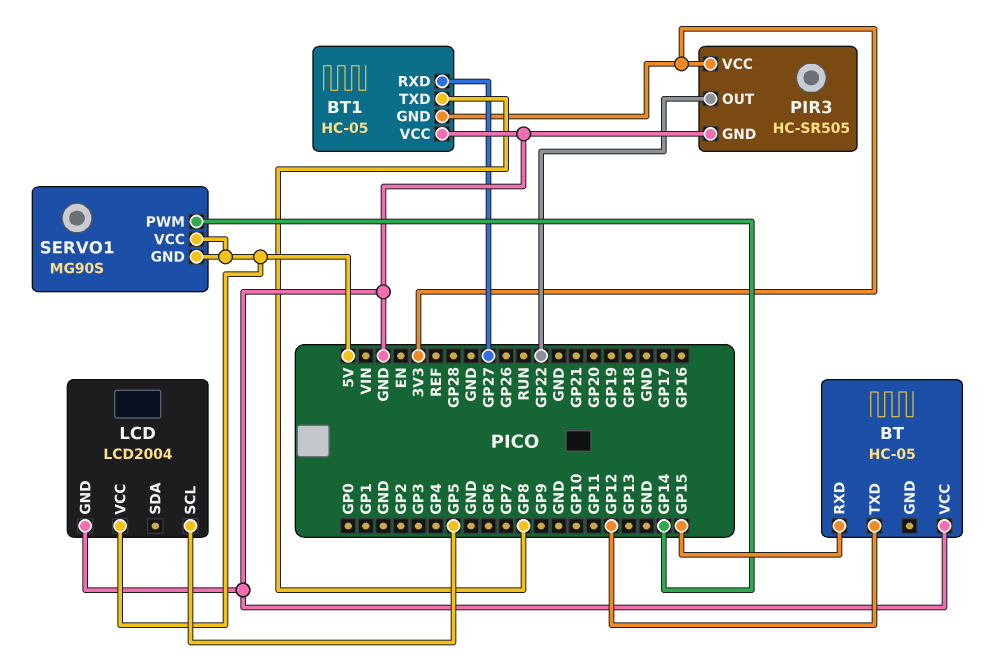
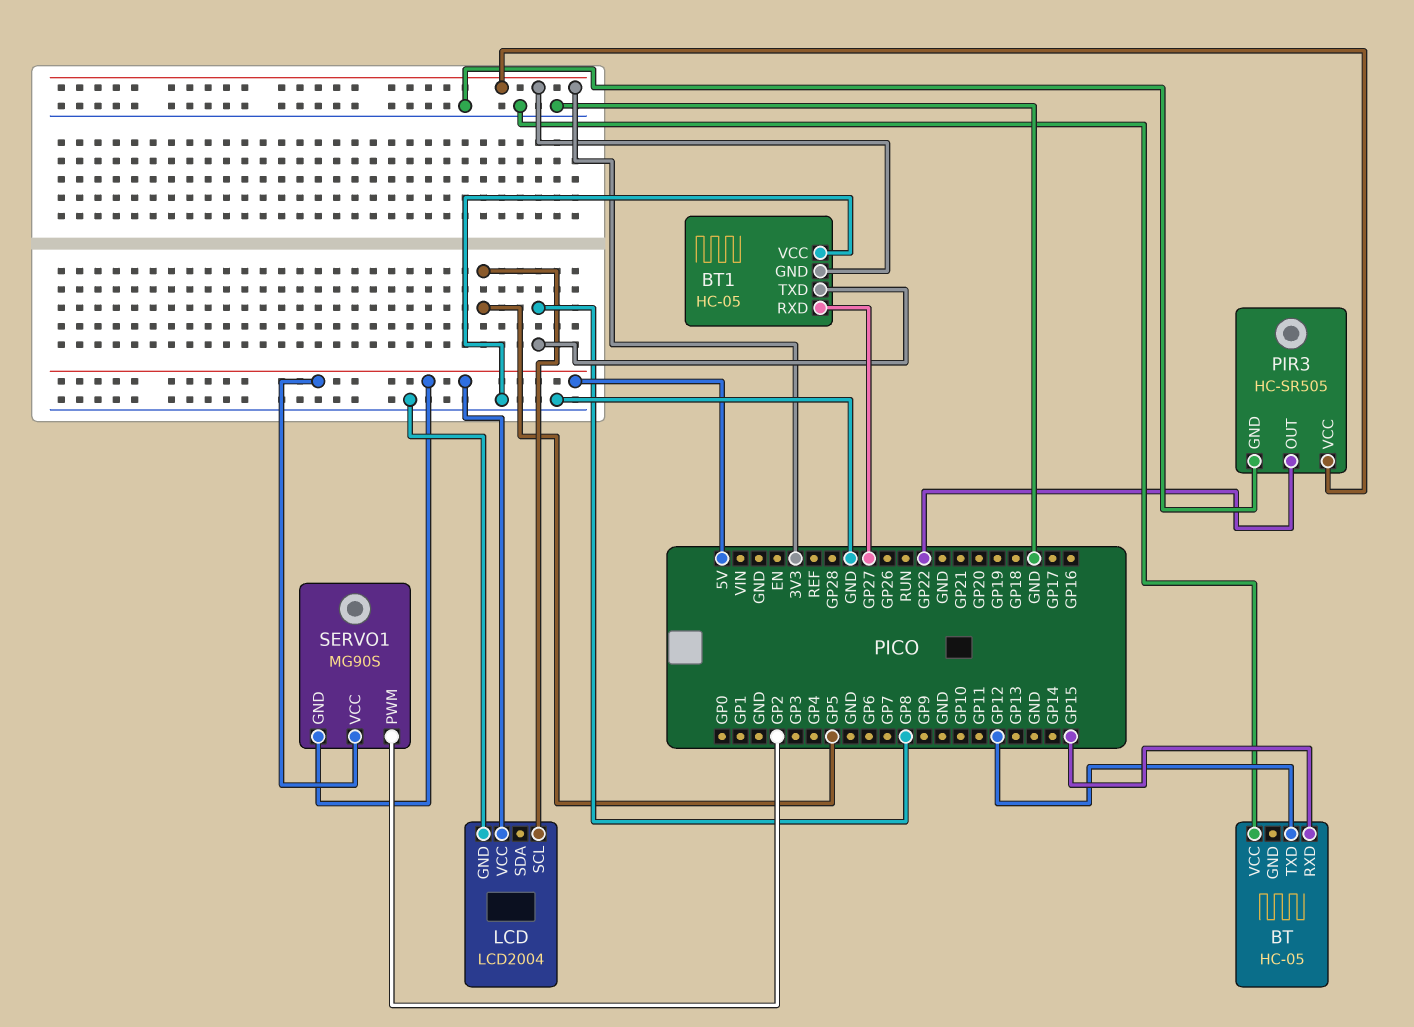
SERVO1 pin PWM: GP14 -> GP2

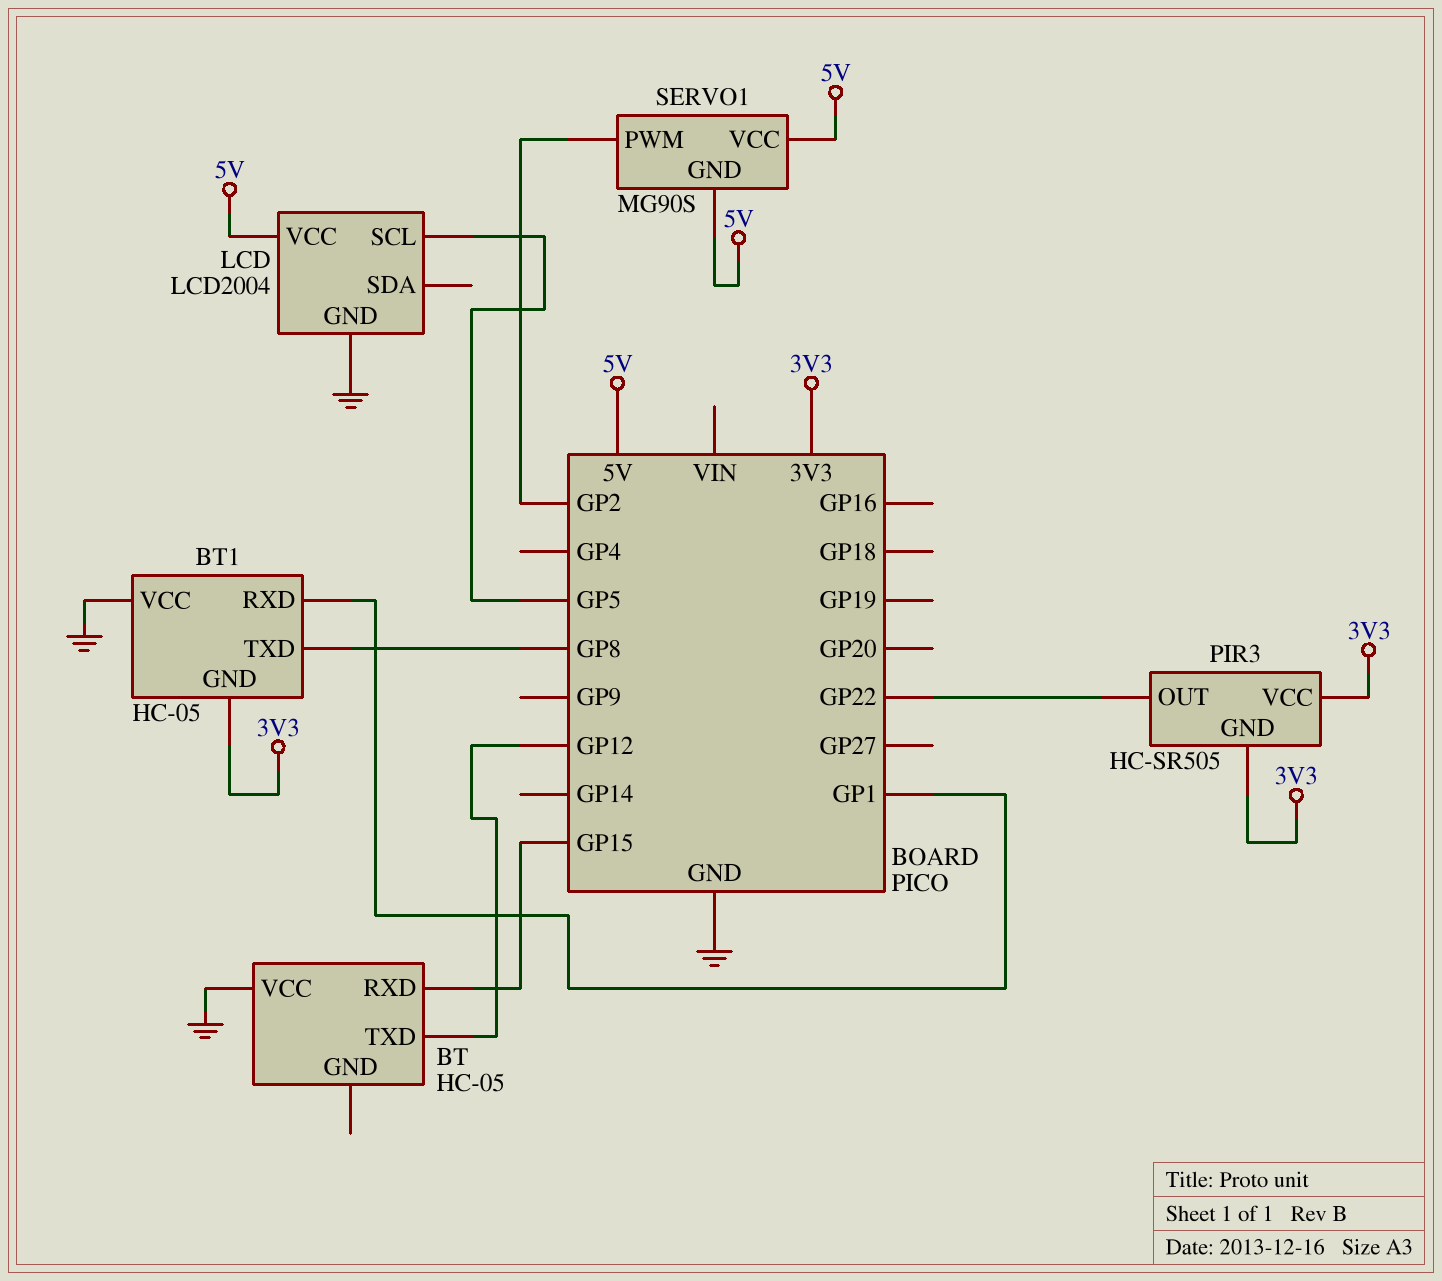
BT1 pin RXD: GP27 -> GP1
PIR3 pin GND: GND -> 3V3

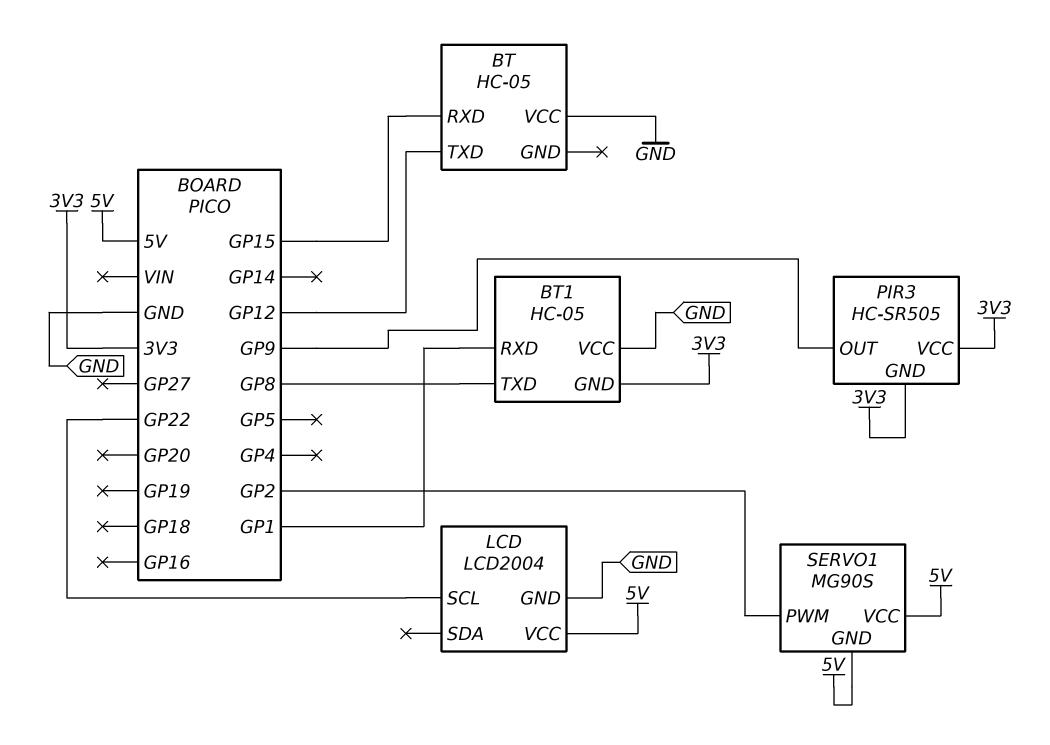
LCD pin SCL: GP5 -> GP22
PIR3 pin OUT: GP22 -> GP9

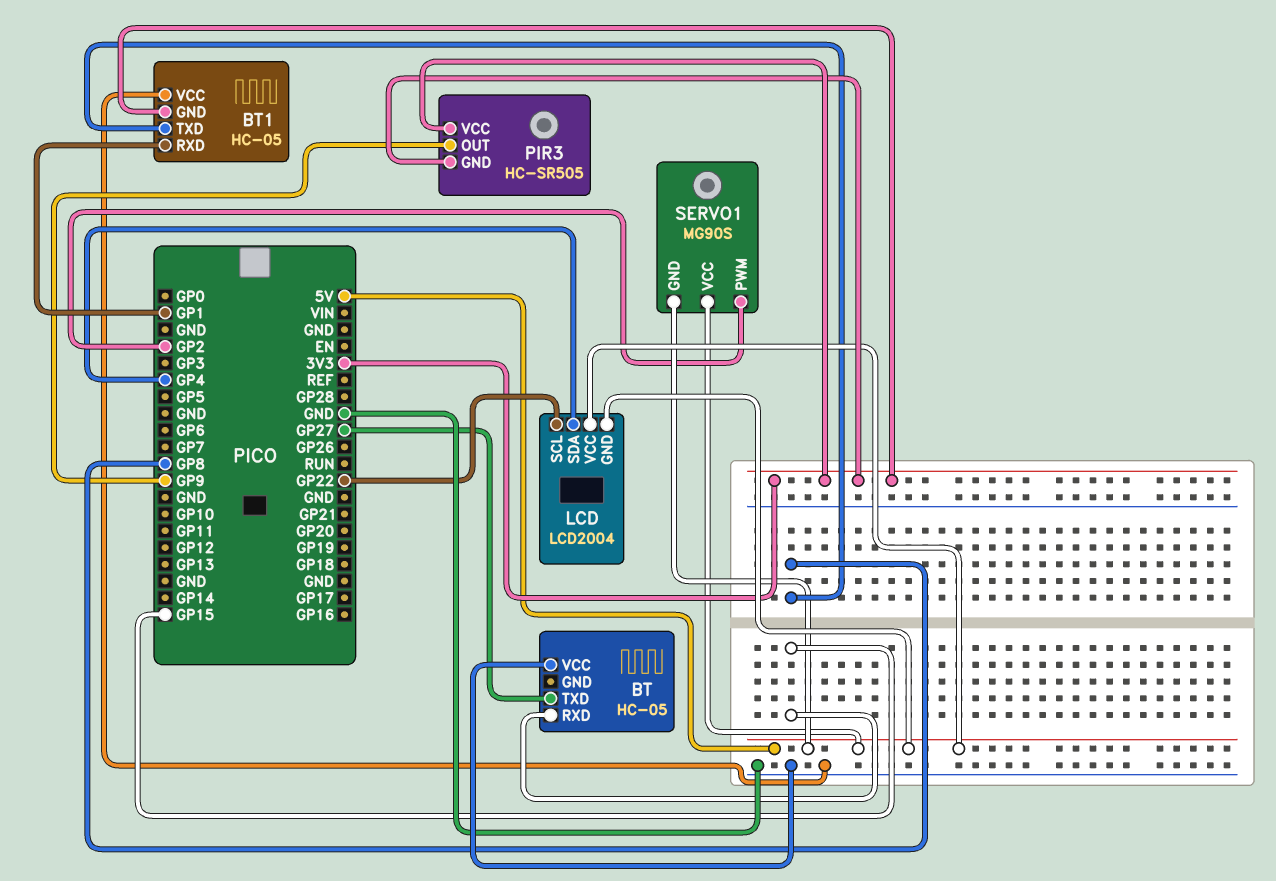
BT pin TXD: GP12 -> GP27
LCD pin GND: GND -> 5V
LCD pin SDA: none -> GP4

